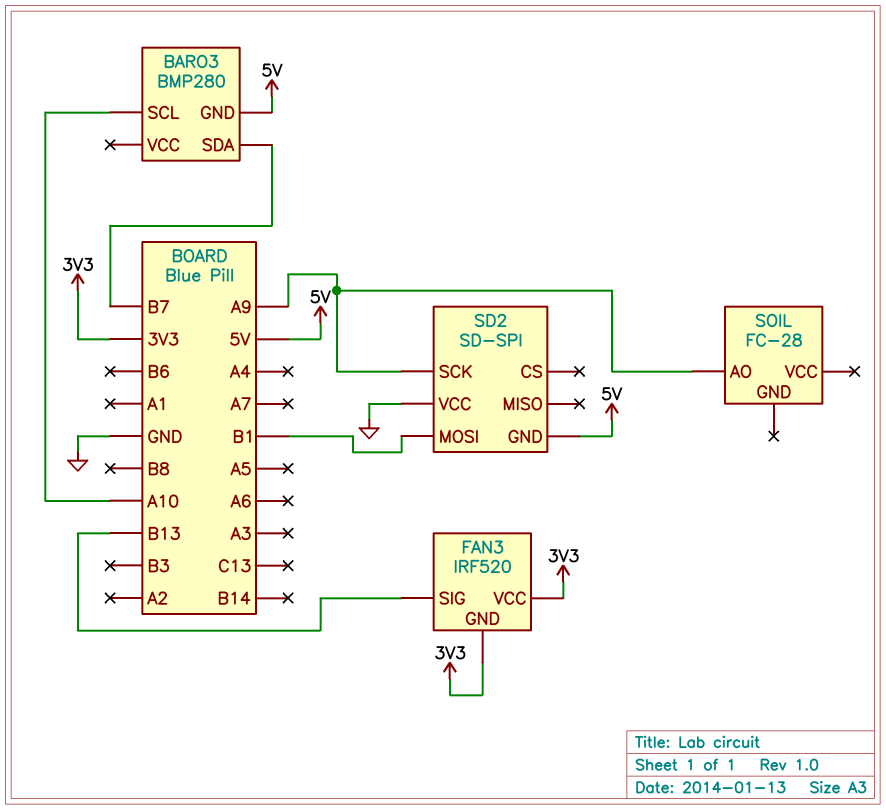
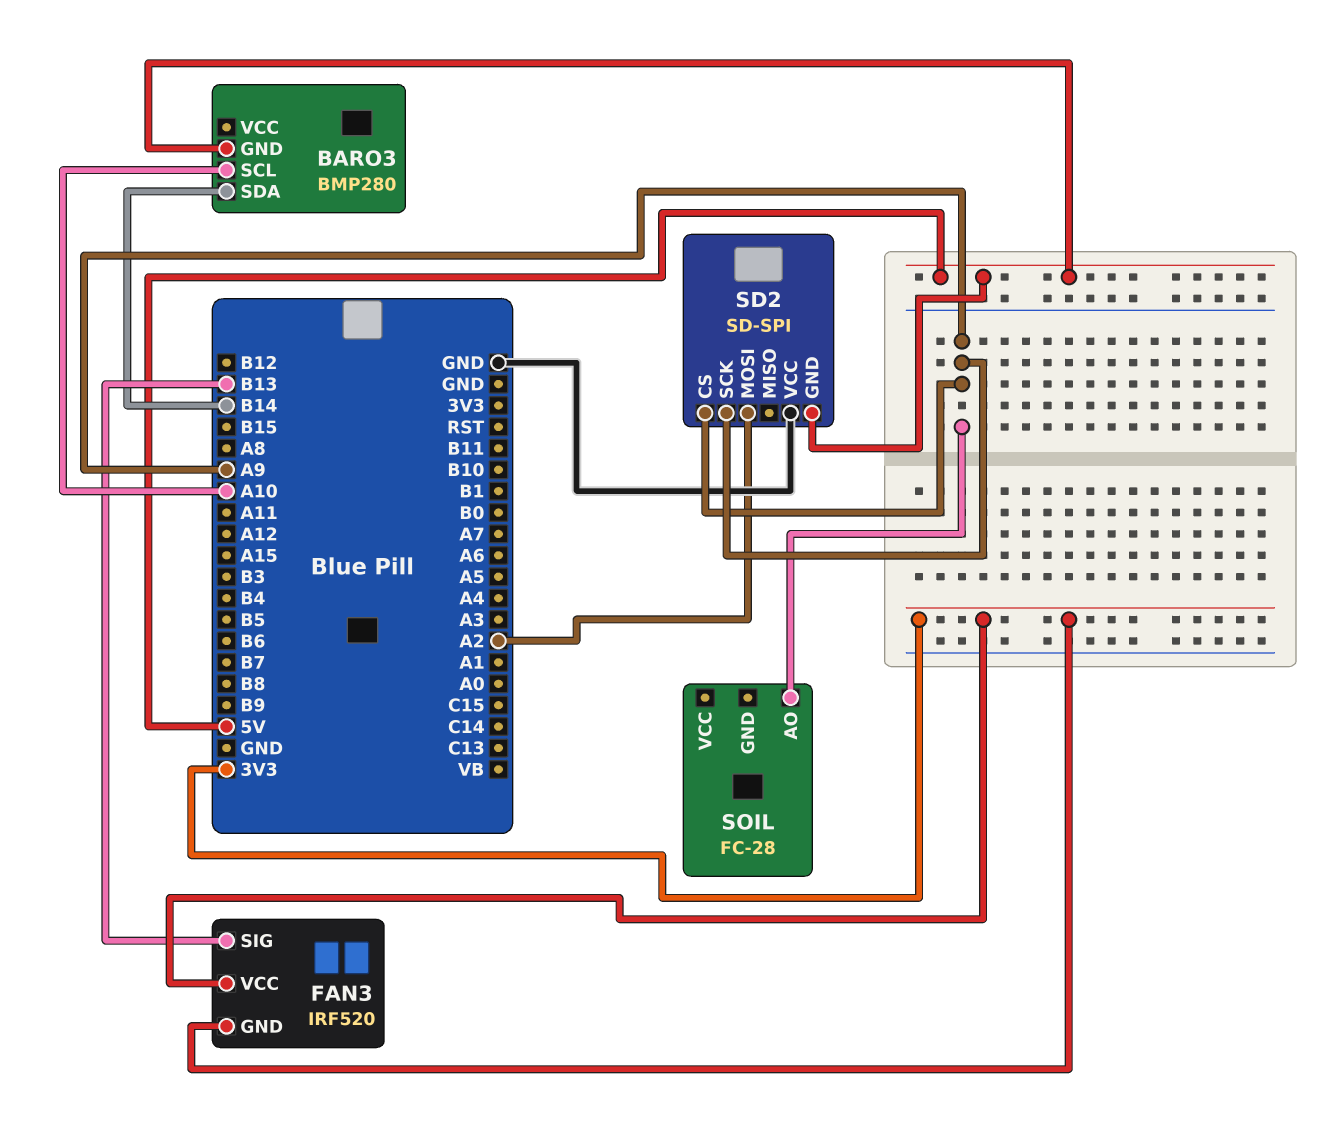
BARO3 pin SDA: B7 -> B14
SD2 pin CS: none -> A9
SD2 pin MOSI: B1 -> A2

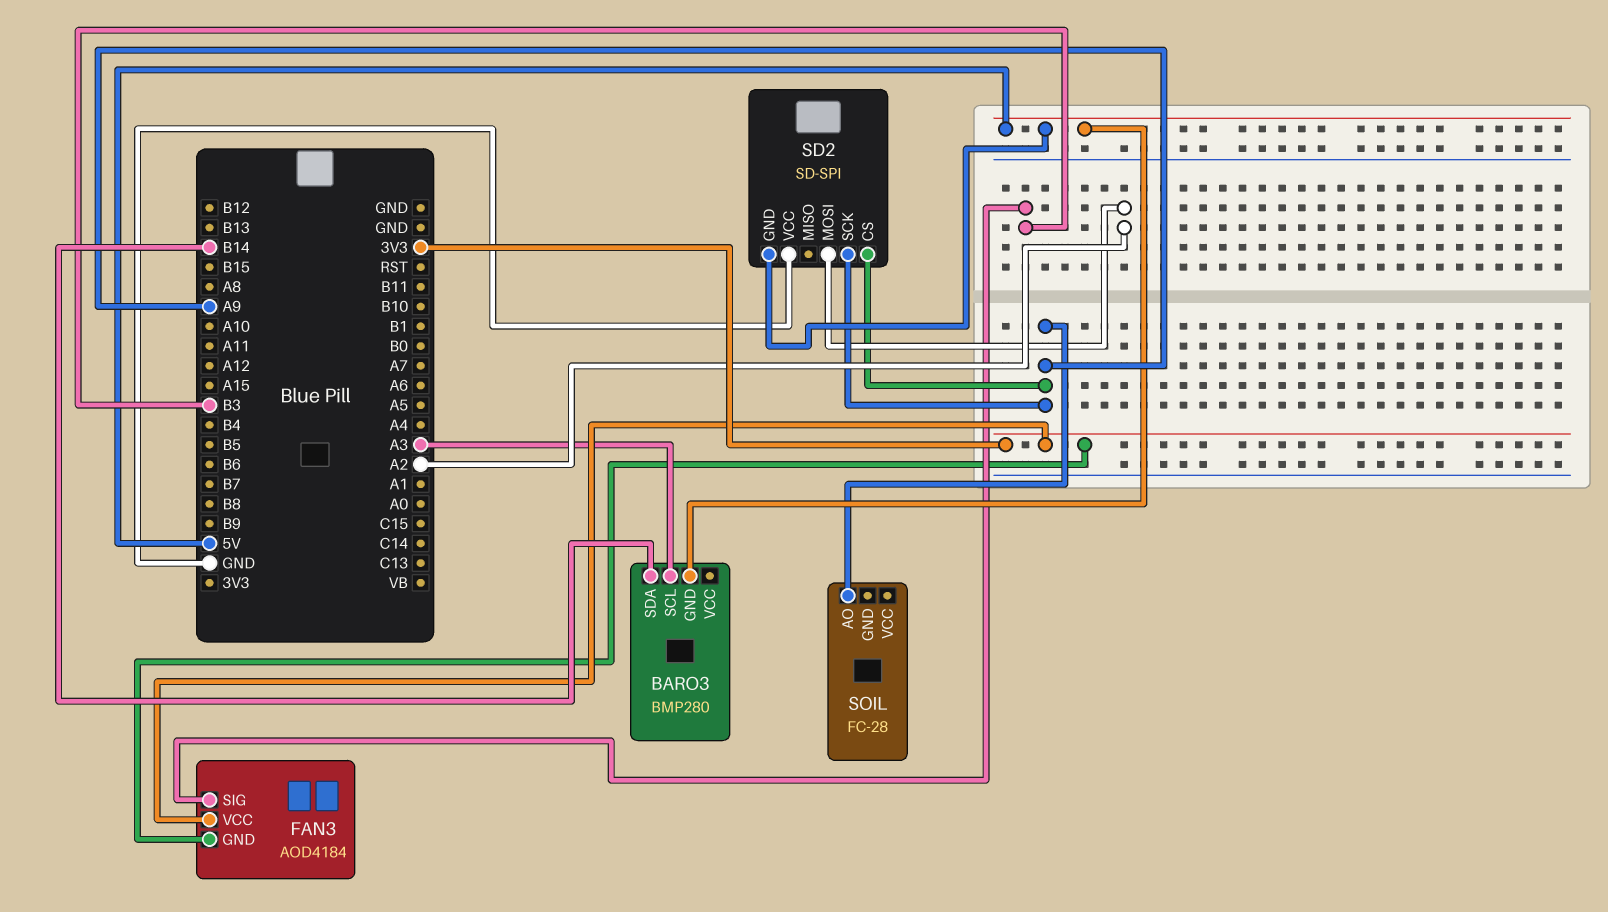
BARO3 pin SCL: A10 -> A3
FAN3: IRF520 -> AOD4184
FAN3 pin SIG: B13 -> B3

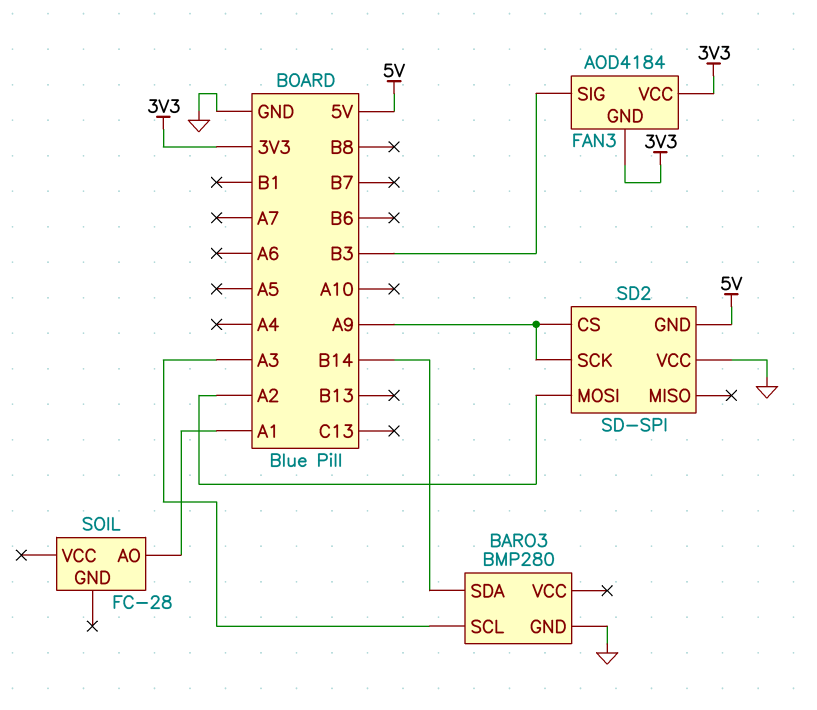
BARO3 pin GND: 5V -> GND
SOIL pin AO: A9 -> A1

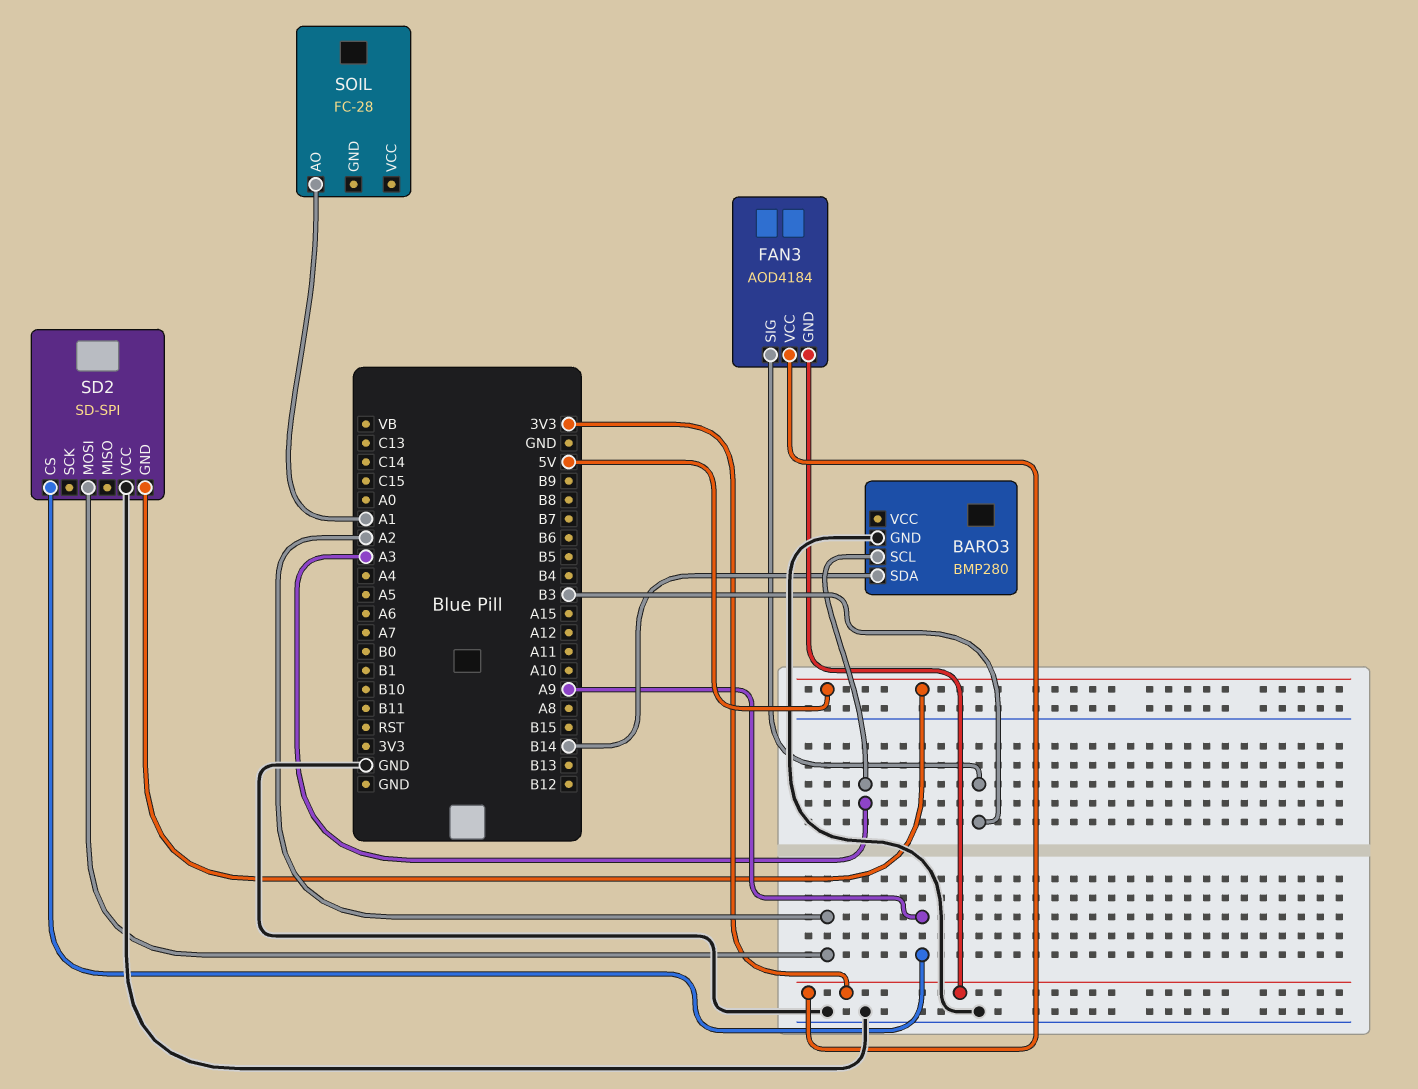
SD2 pin SCK: A9 -> none

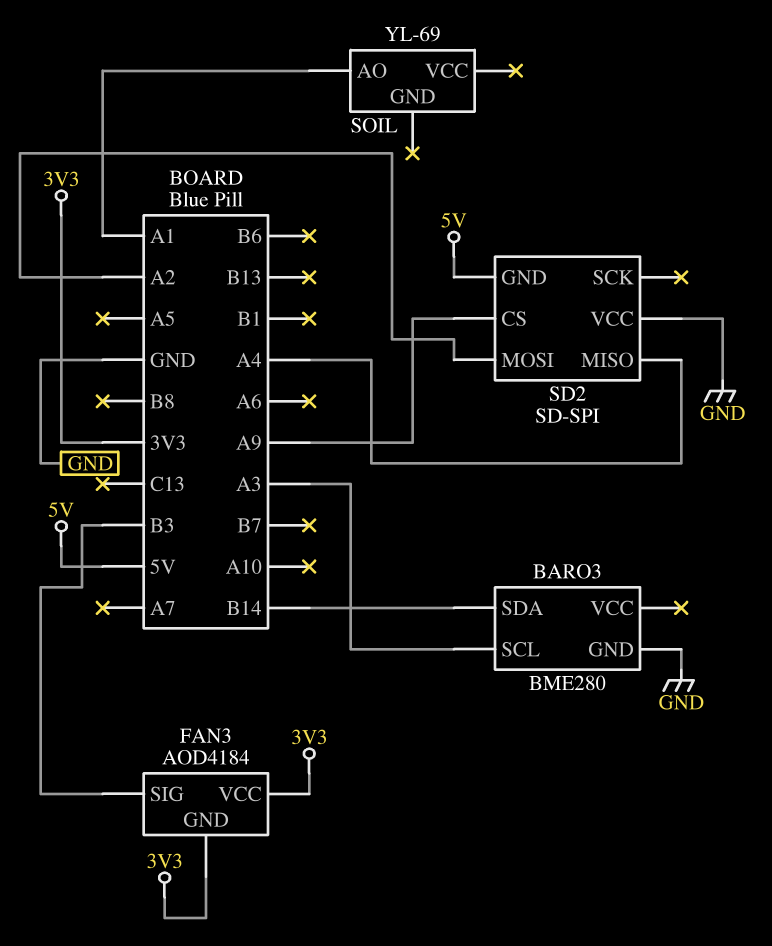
BARO3: BMP280 -> BME280
SD2 pin MISO: none -> A4
SOIL: FC-28 -> YL-69

